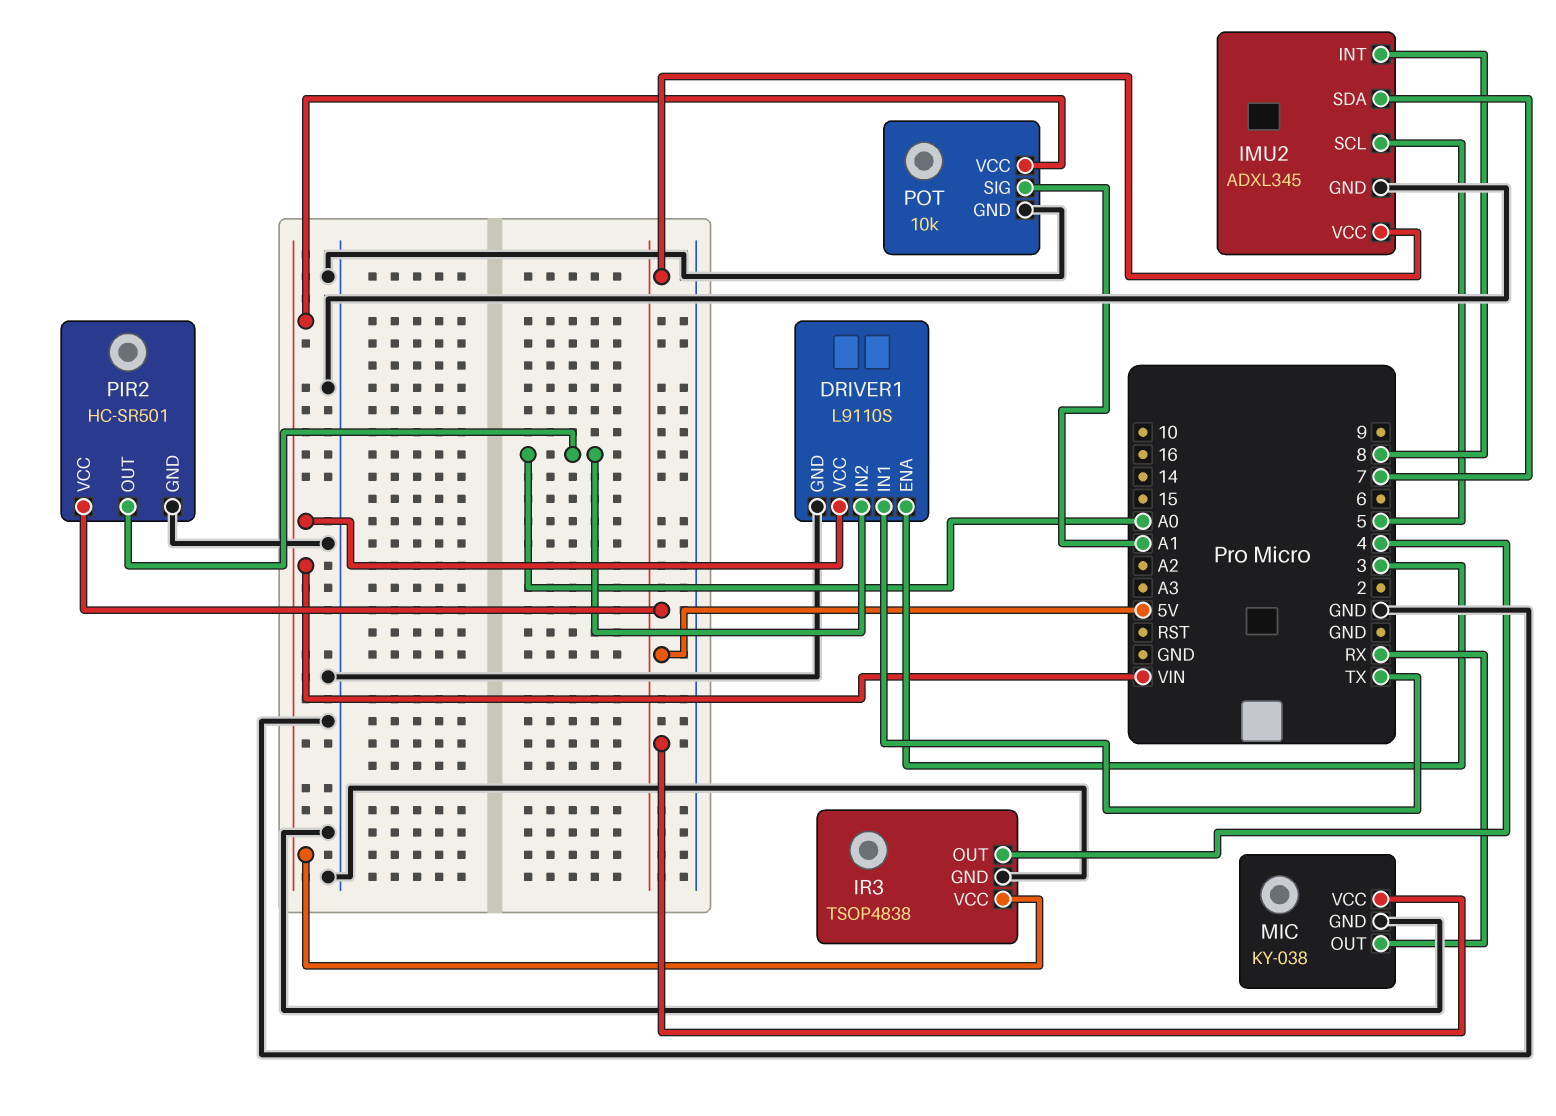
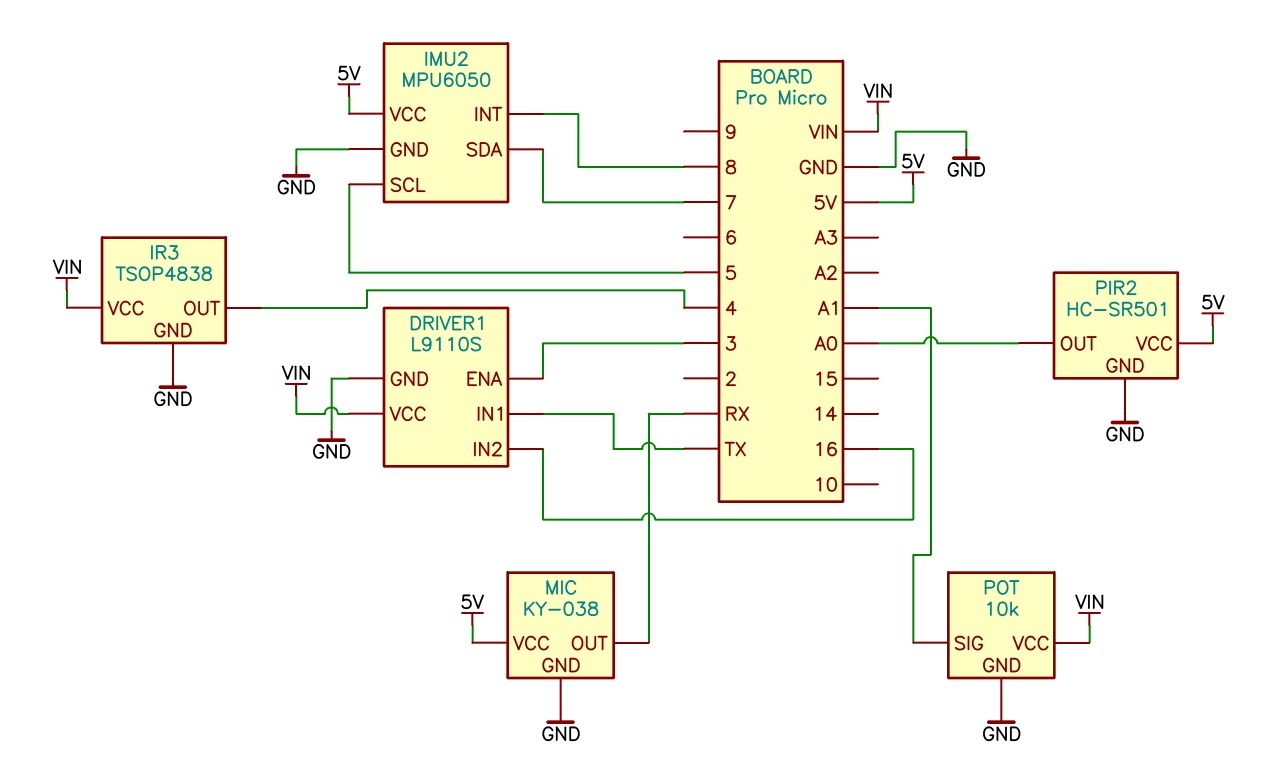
DRIVER1 pin IN2: A0 -> 16
IMU2: ADXL345 -> MPU6050

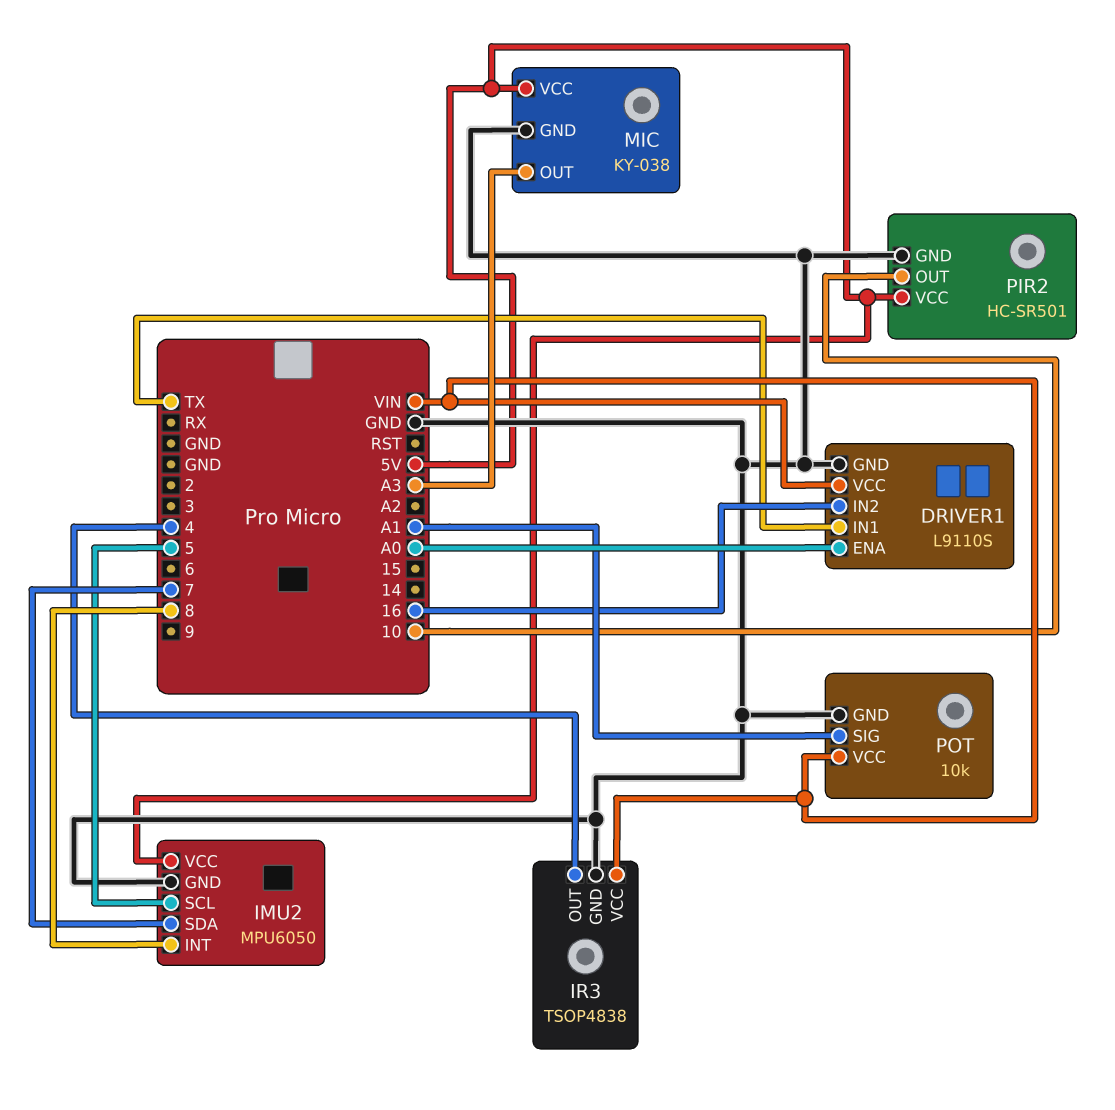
DRIVER1 pin ENA: 3 -> A0
MIC pin OUT: RX -> A3
PIR2 pin OUT: A0 -> 10

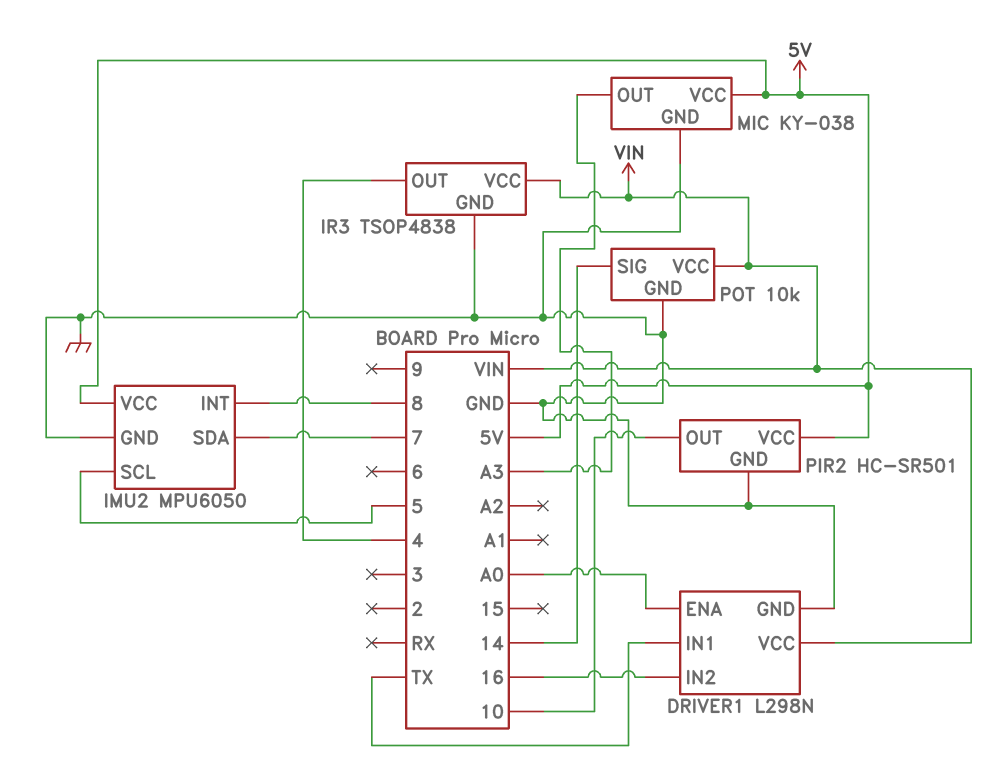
DRIVER1: L9110S -> L298N
POT pin SIG: A1 -> 14

